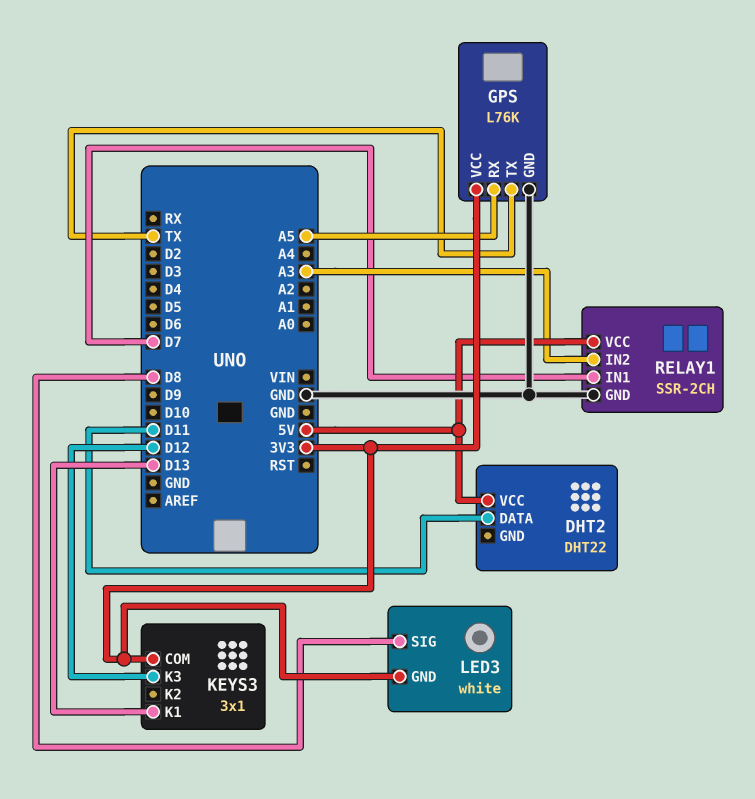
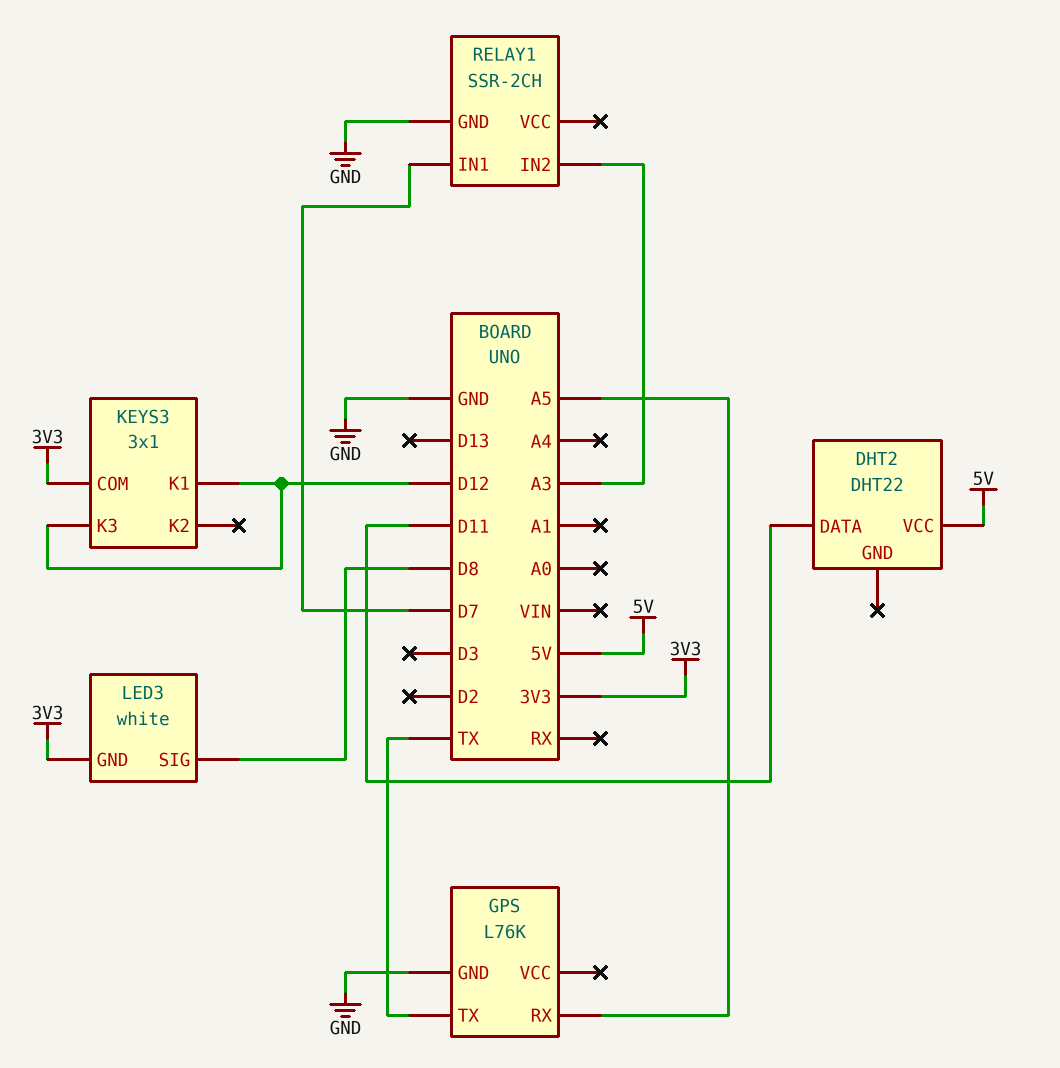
GPS pin VCC: 3V3 -> none
KEYS3 pin K1: D13 -> D12
RELAY1 pin VCC: 5V -> none

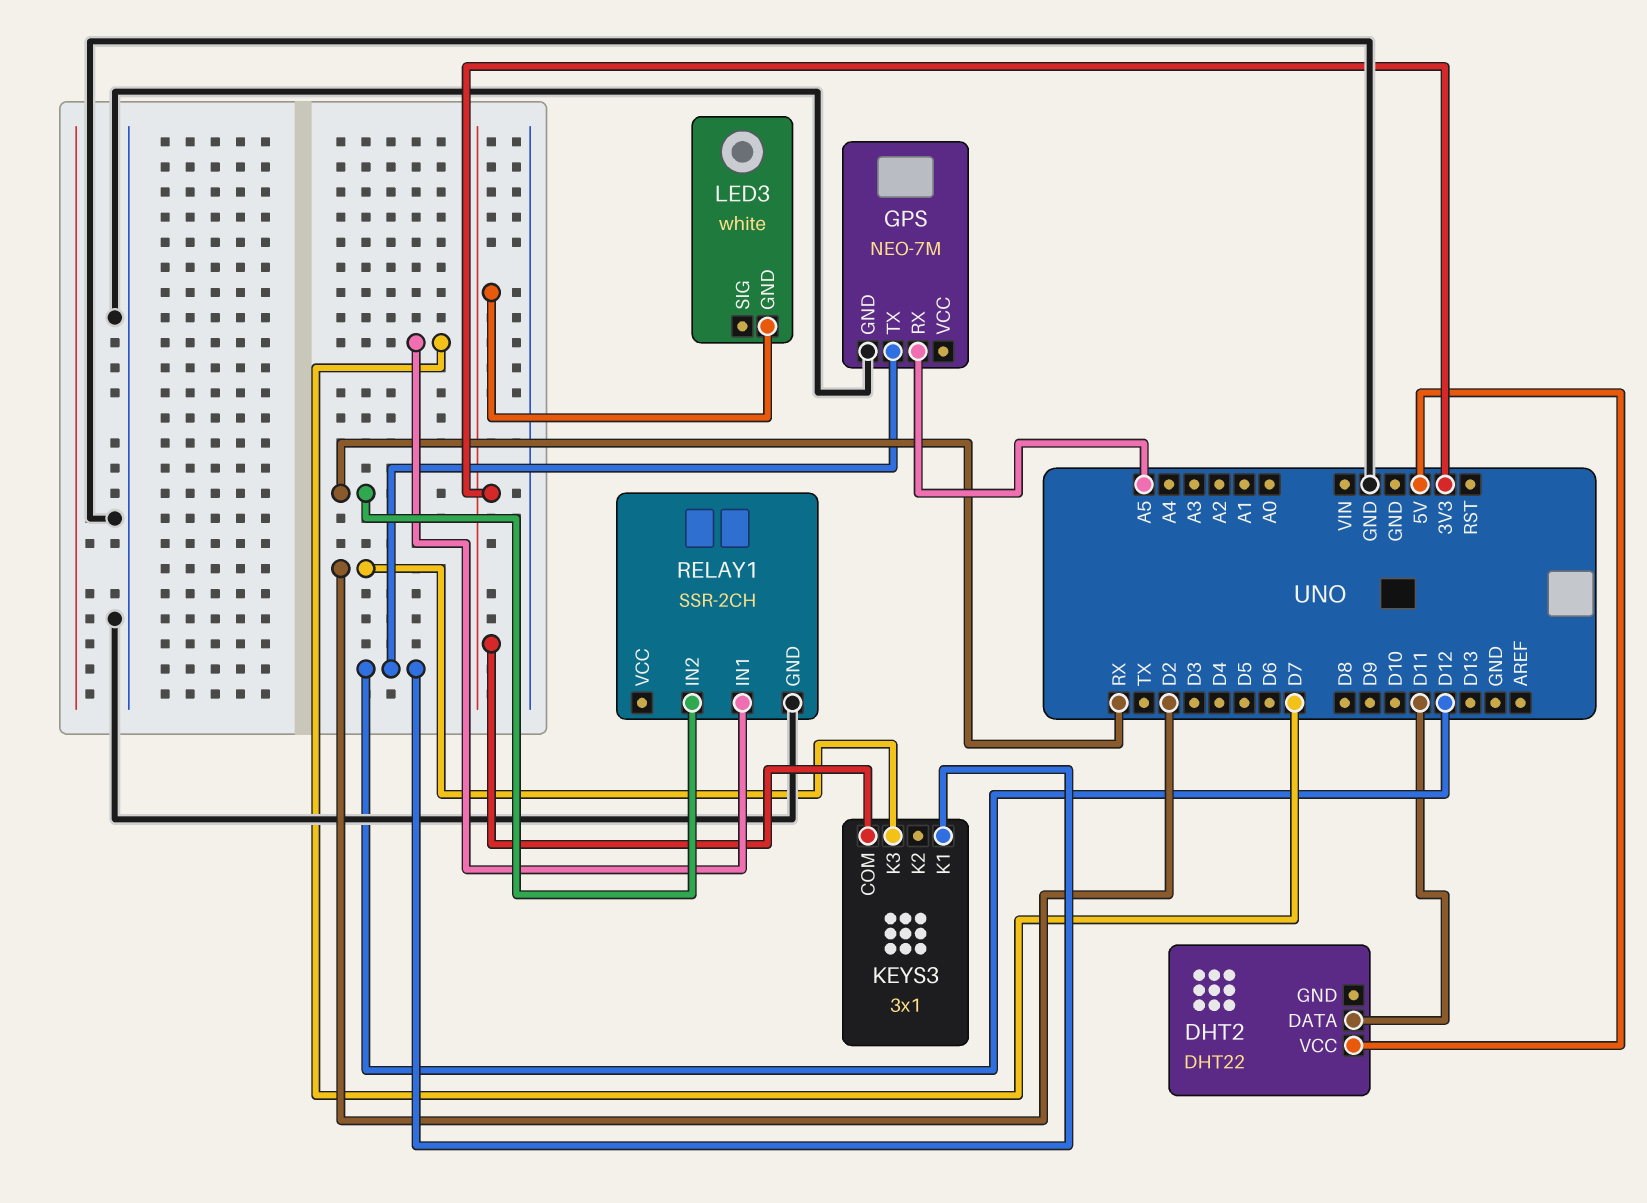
GPS: L76K -> NEO-7M
GPS pin TX: TX -> D12
KEYS3 pin K3: D12 -> D2
LED3 pin SIG: D8 -> none
RELAY1 pin IN2: A3 -> RX

